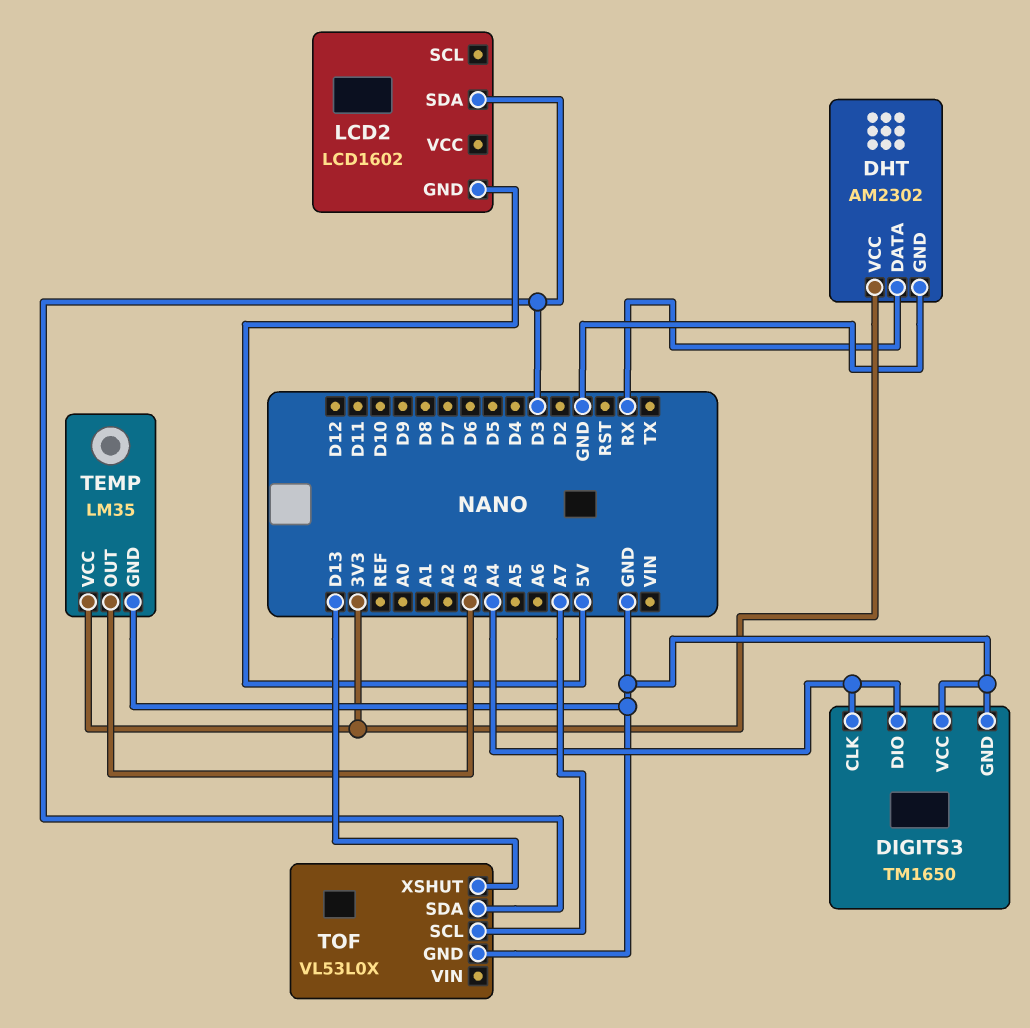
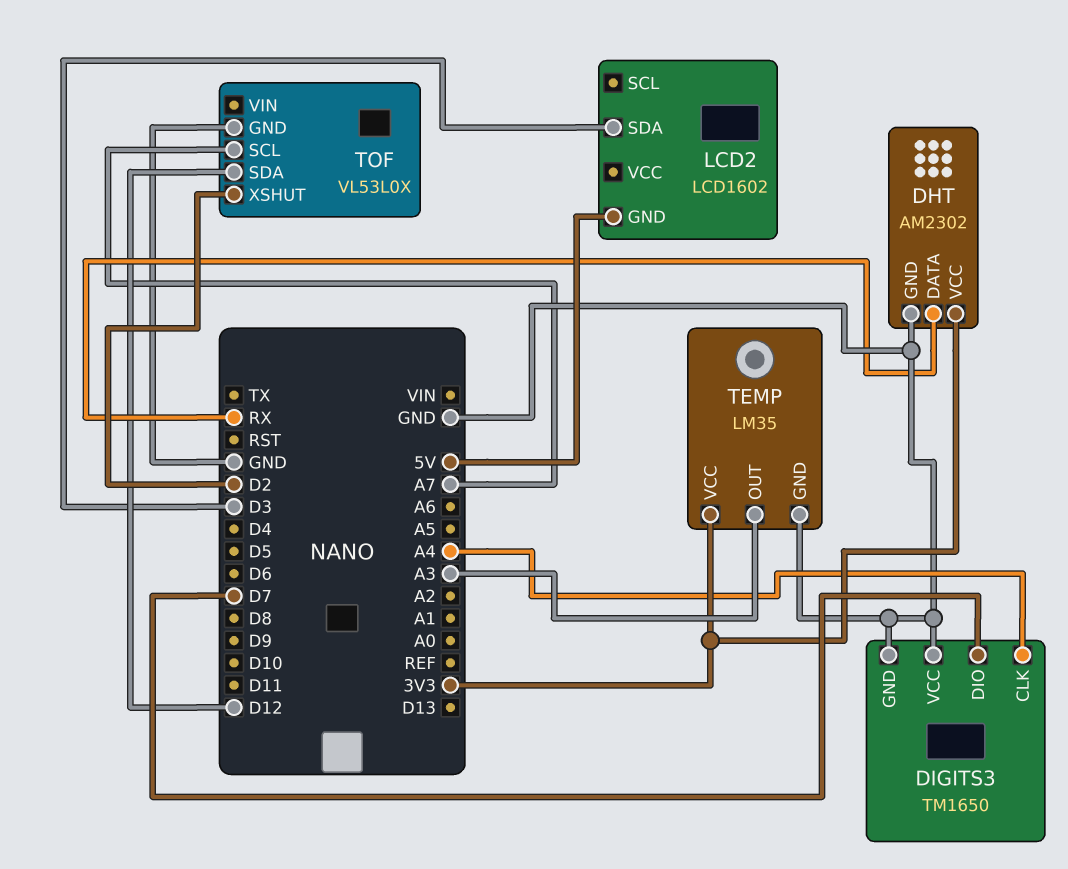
DIGITS3 pin DIO: A4 -> D7
TOF pin SDA: D3 -> D12
TOF pin XSHUT: D13 -> D2

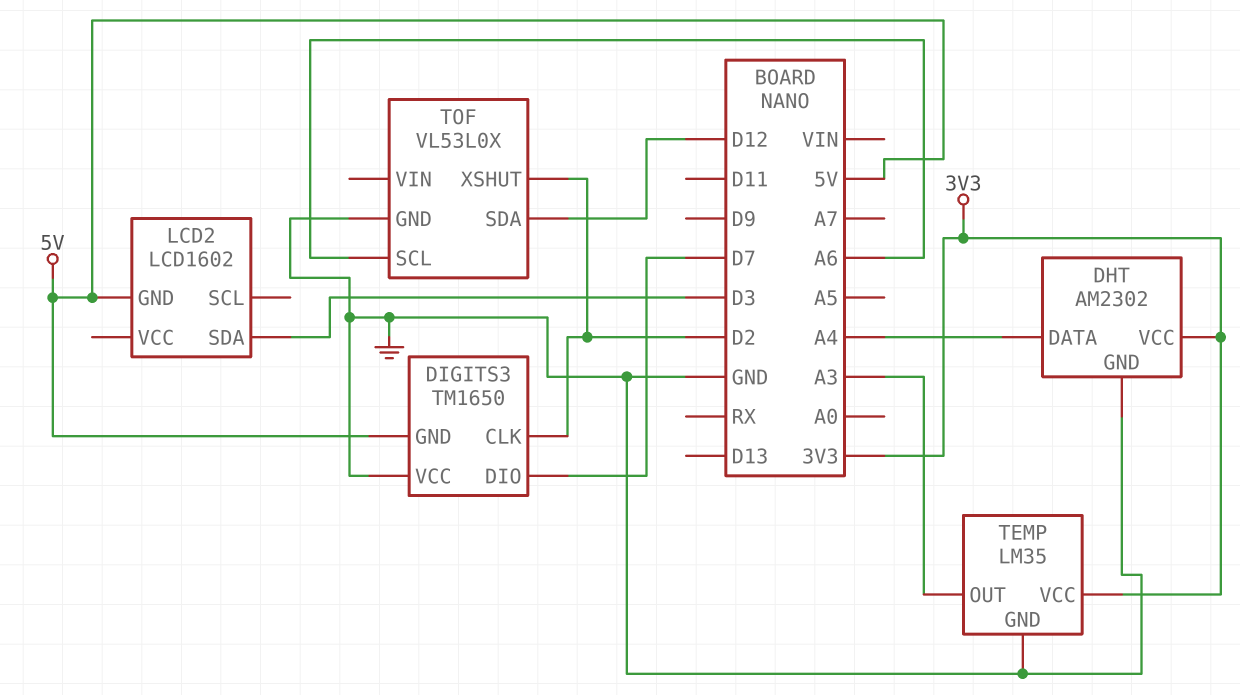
DHT pin DATA: RX -> A4
DIGITS3 pin CLK: A4 -> D2
DIGITS3 pin GND: GND -> 5V
TOF pin SCL: A7 -> A6

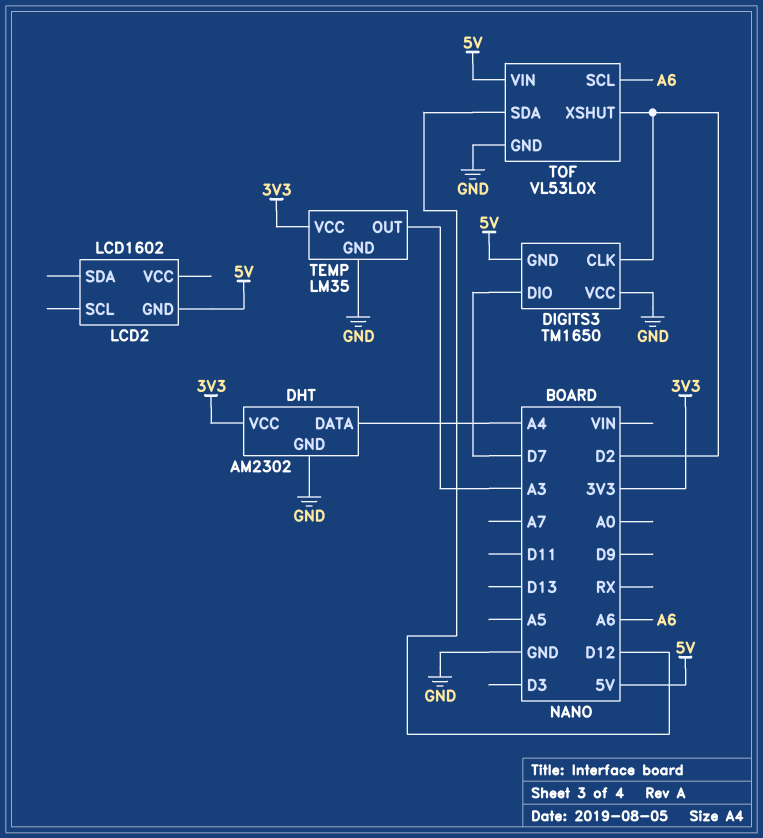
LCD2 pin SDA: D3 -> none
TOF pin VIN: none -> 5V

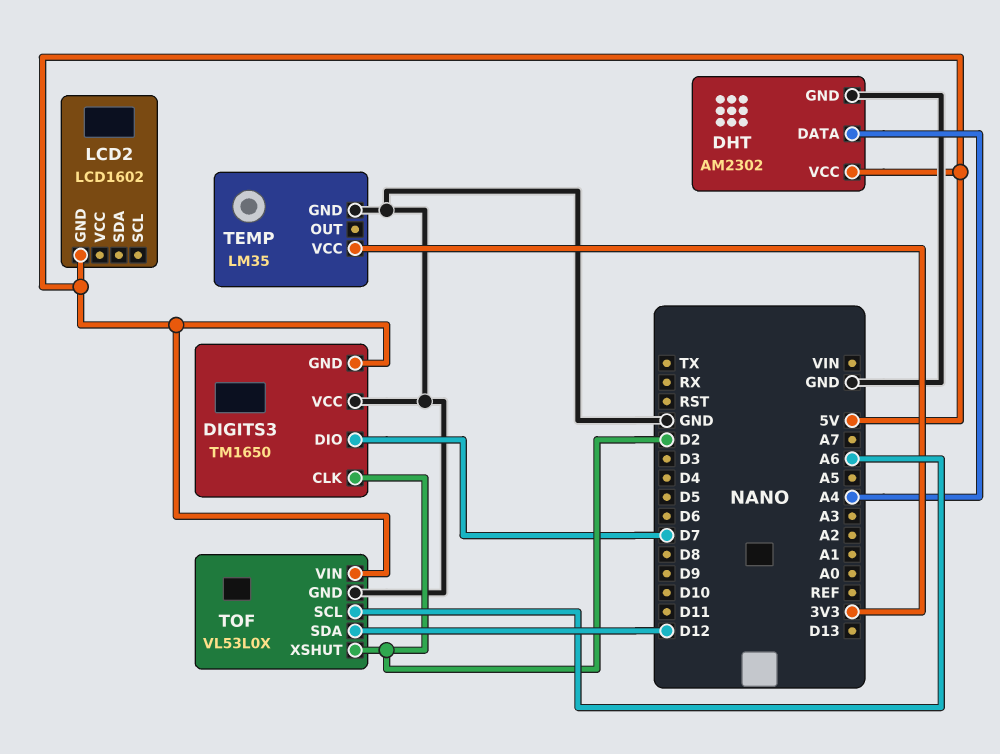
DHT pin VCC: 3V3 -> 5V
TEMP pin OUT: A3 -> none

